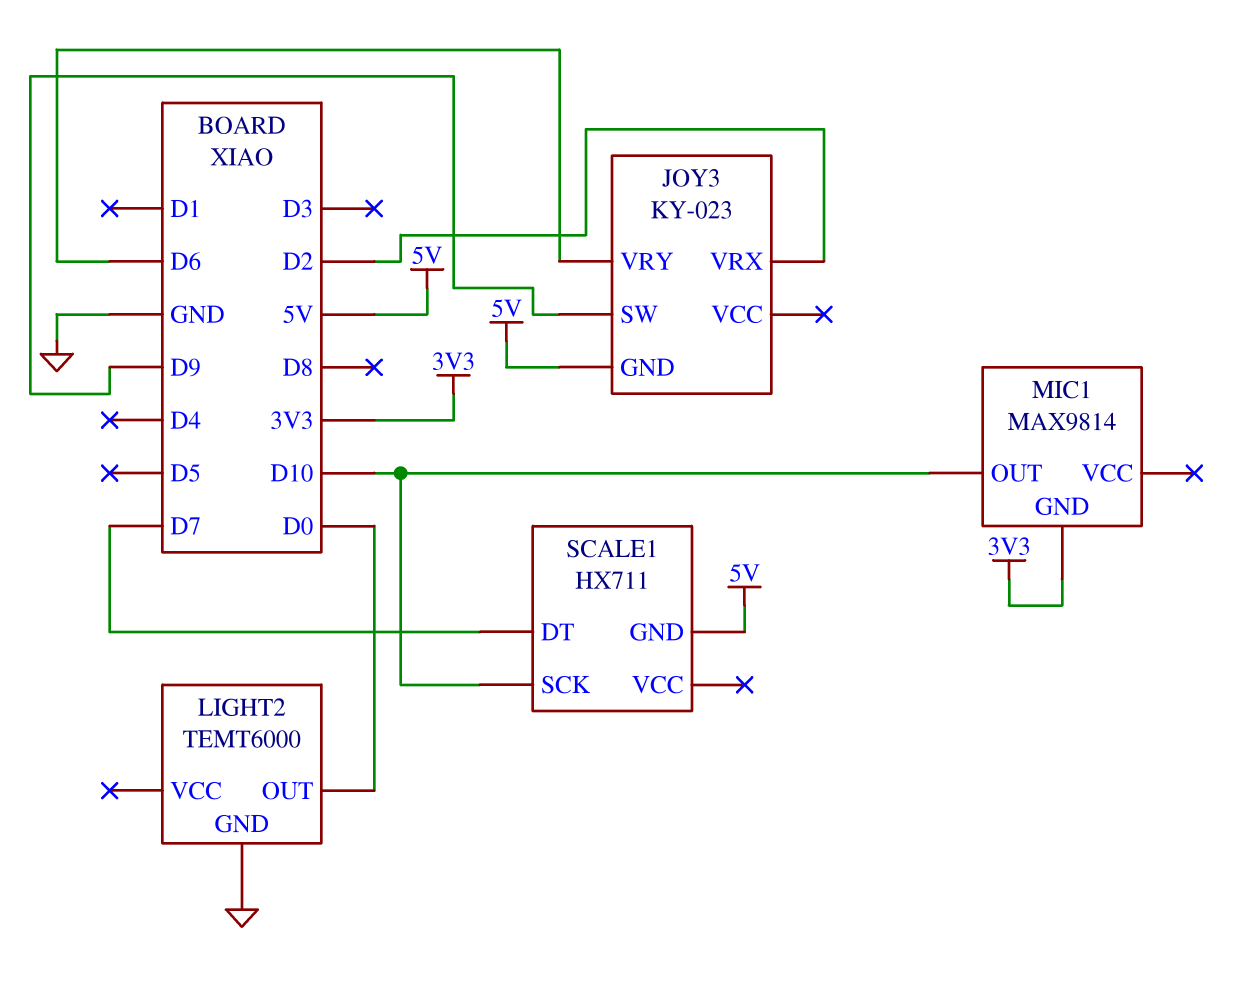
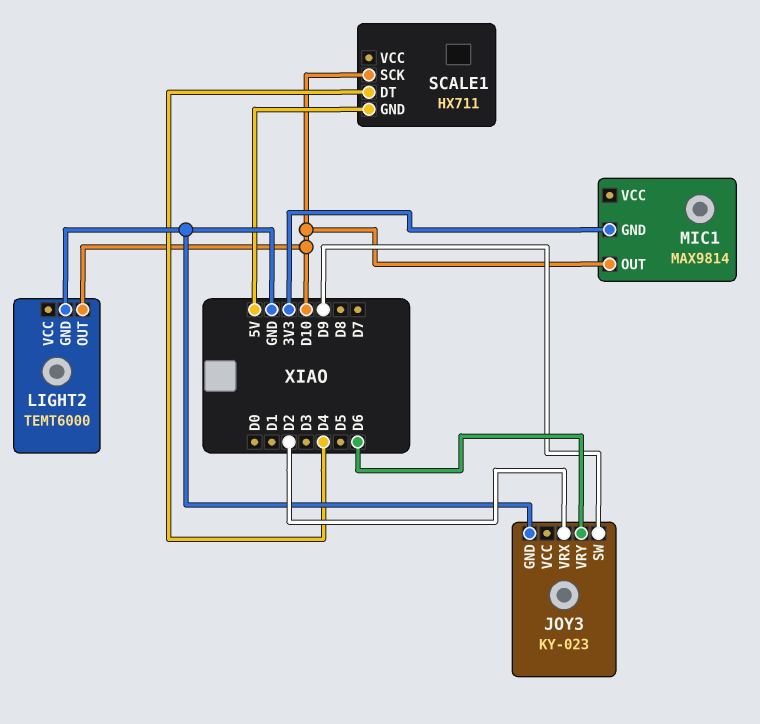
JOY3 pin GND: 5V -> GND
LIGHT2 pin OUT: D0 -> D10
SCALE1 pin DT: D7 -> D4

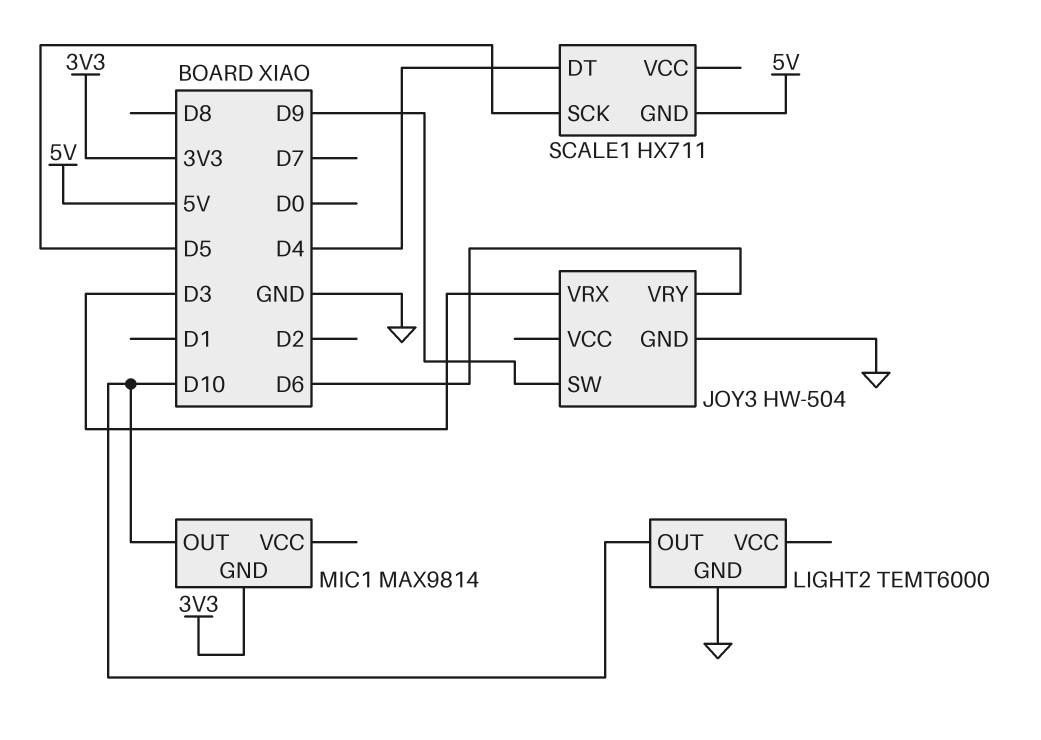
JOY3: KY-023 -> HW-504
JOY3 pin VRX: D2 -> D3
SCALE1 pin SCK: D10 -> D5

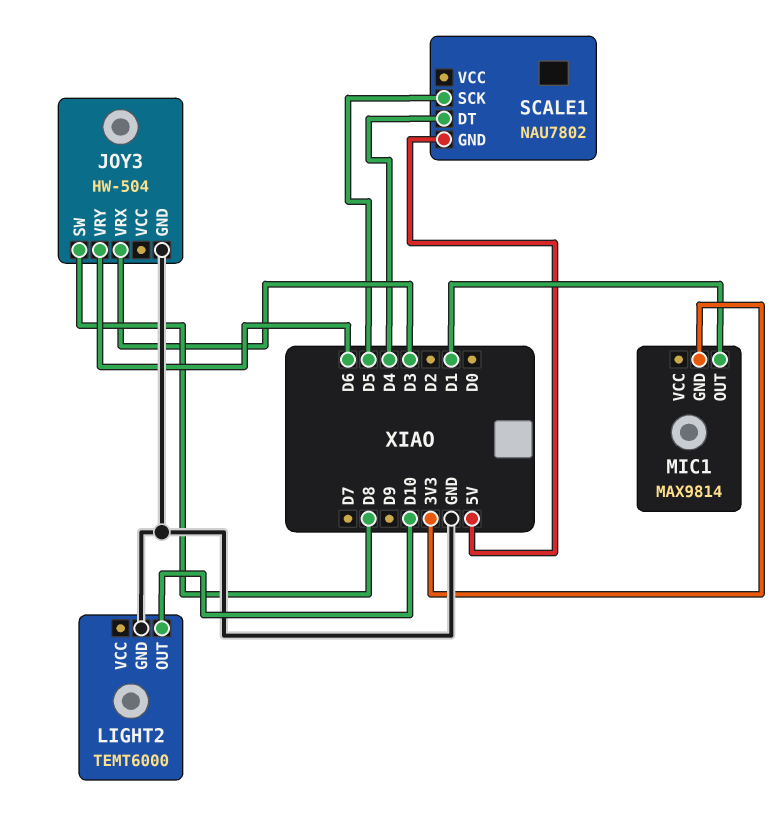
JOY3 pin SW: D9 -> D8
MIC1 pin OUT: D10 -> D1
SCALE1: HX711 -> NAU7802

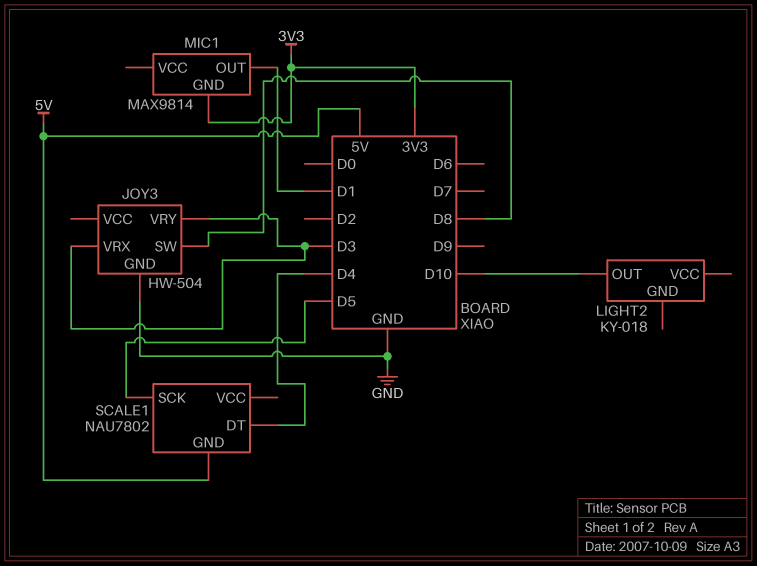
JOY3 pin VRY: D6 -> D3
LIGHT2: TEMT6000 -> KY-018
LIGHT2 pin GND: GND -> none

